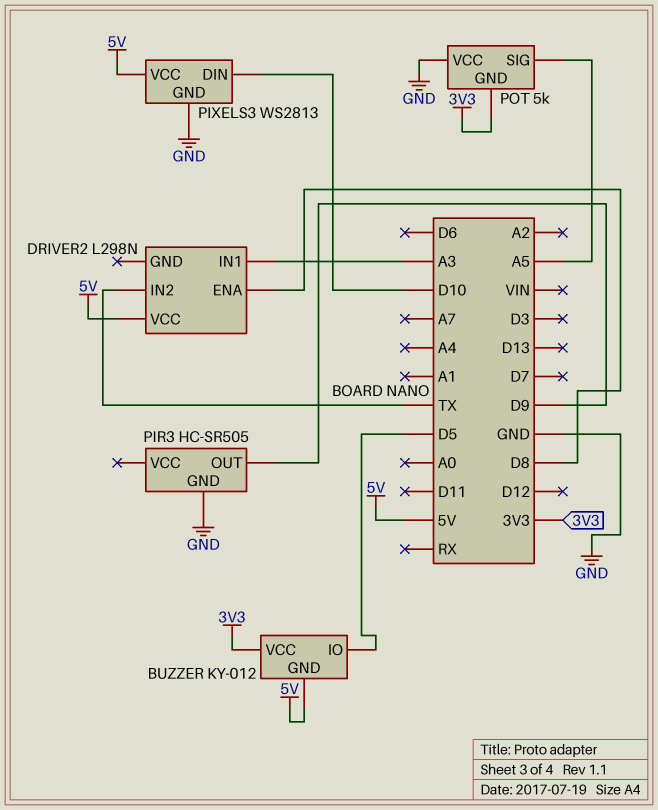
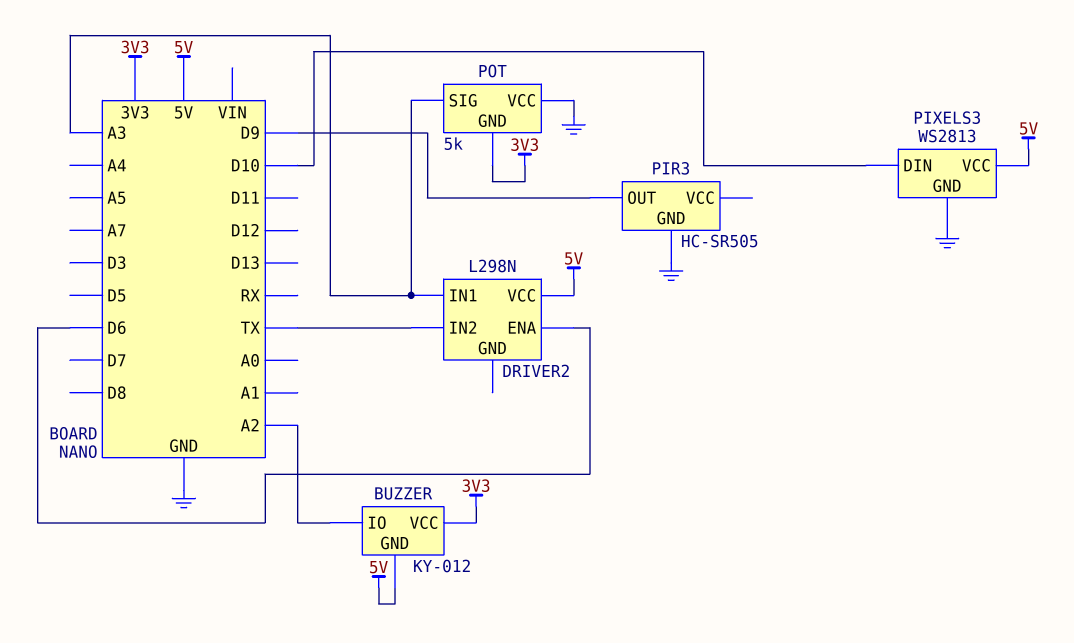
BUZZER pin IO: D5 -> A2
DRIVER2 pin ENA: D8 -> D6
POT pin SIG: A5 -> A3

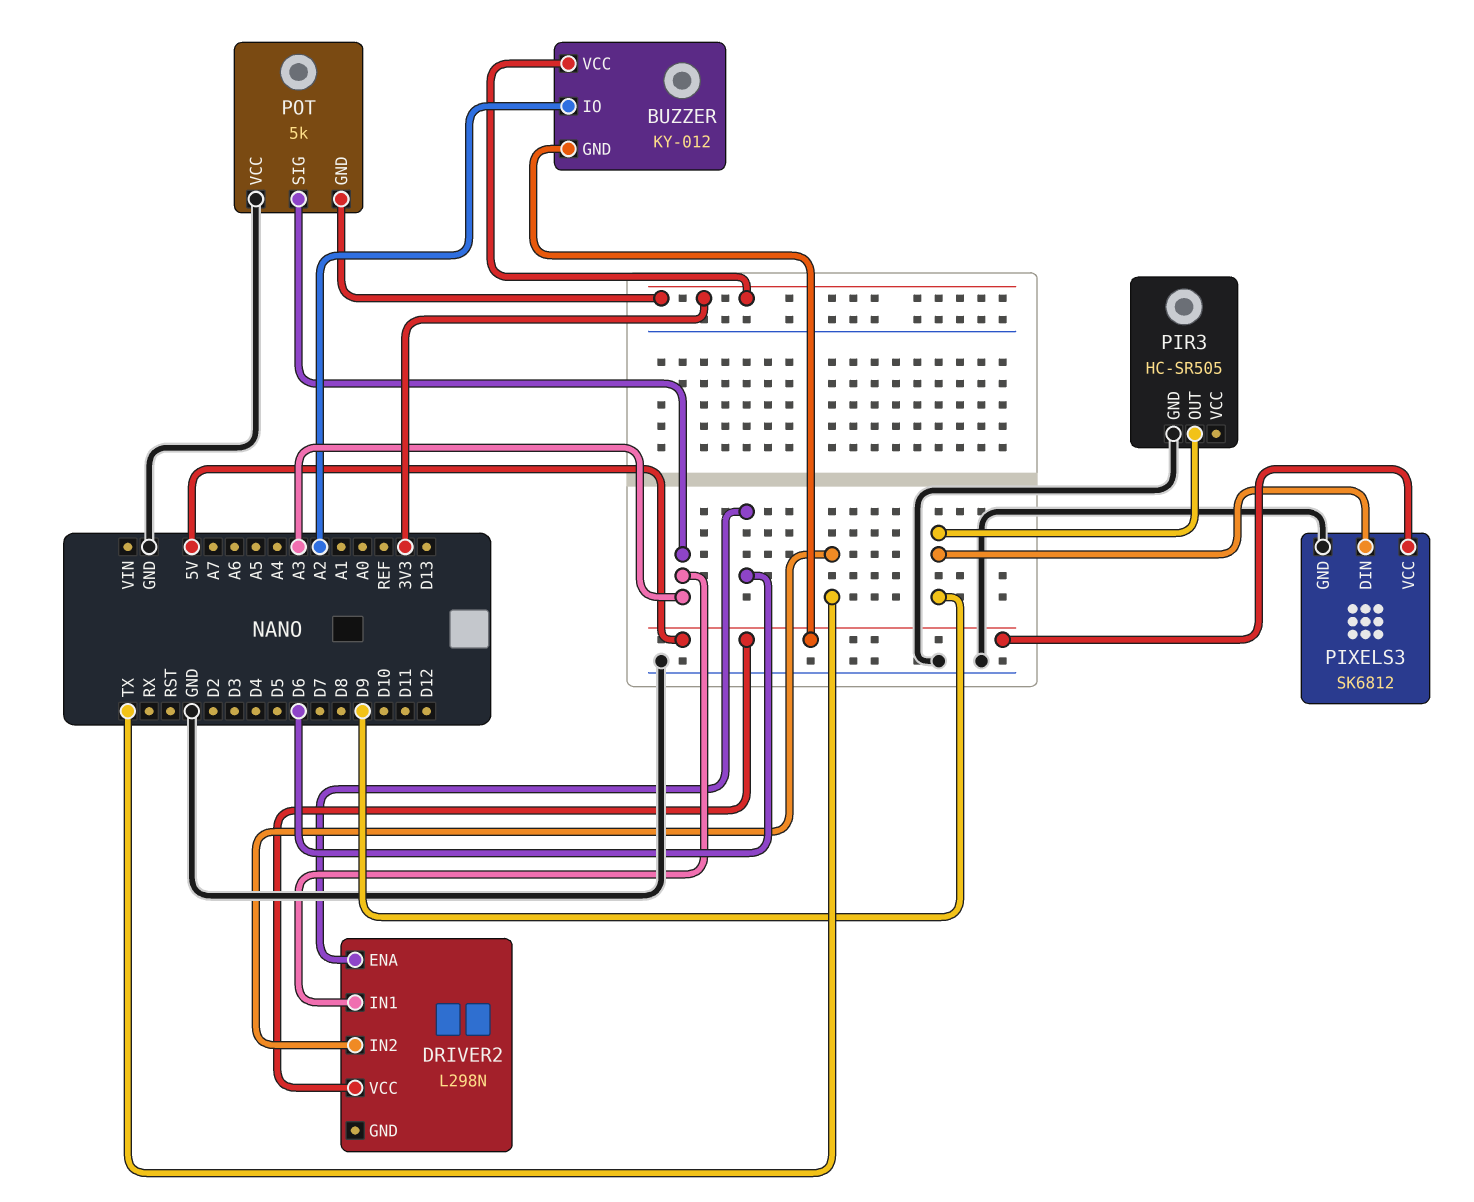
PIXELS3: WS2813 -> SK6812
PIXELS3 pin DIN: D10 -> D9

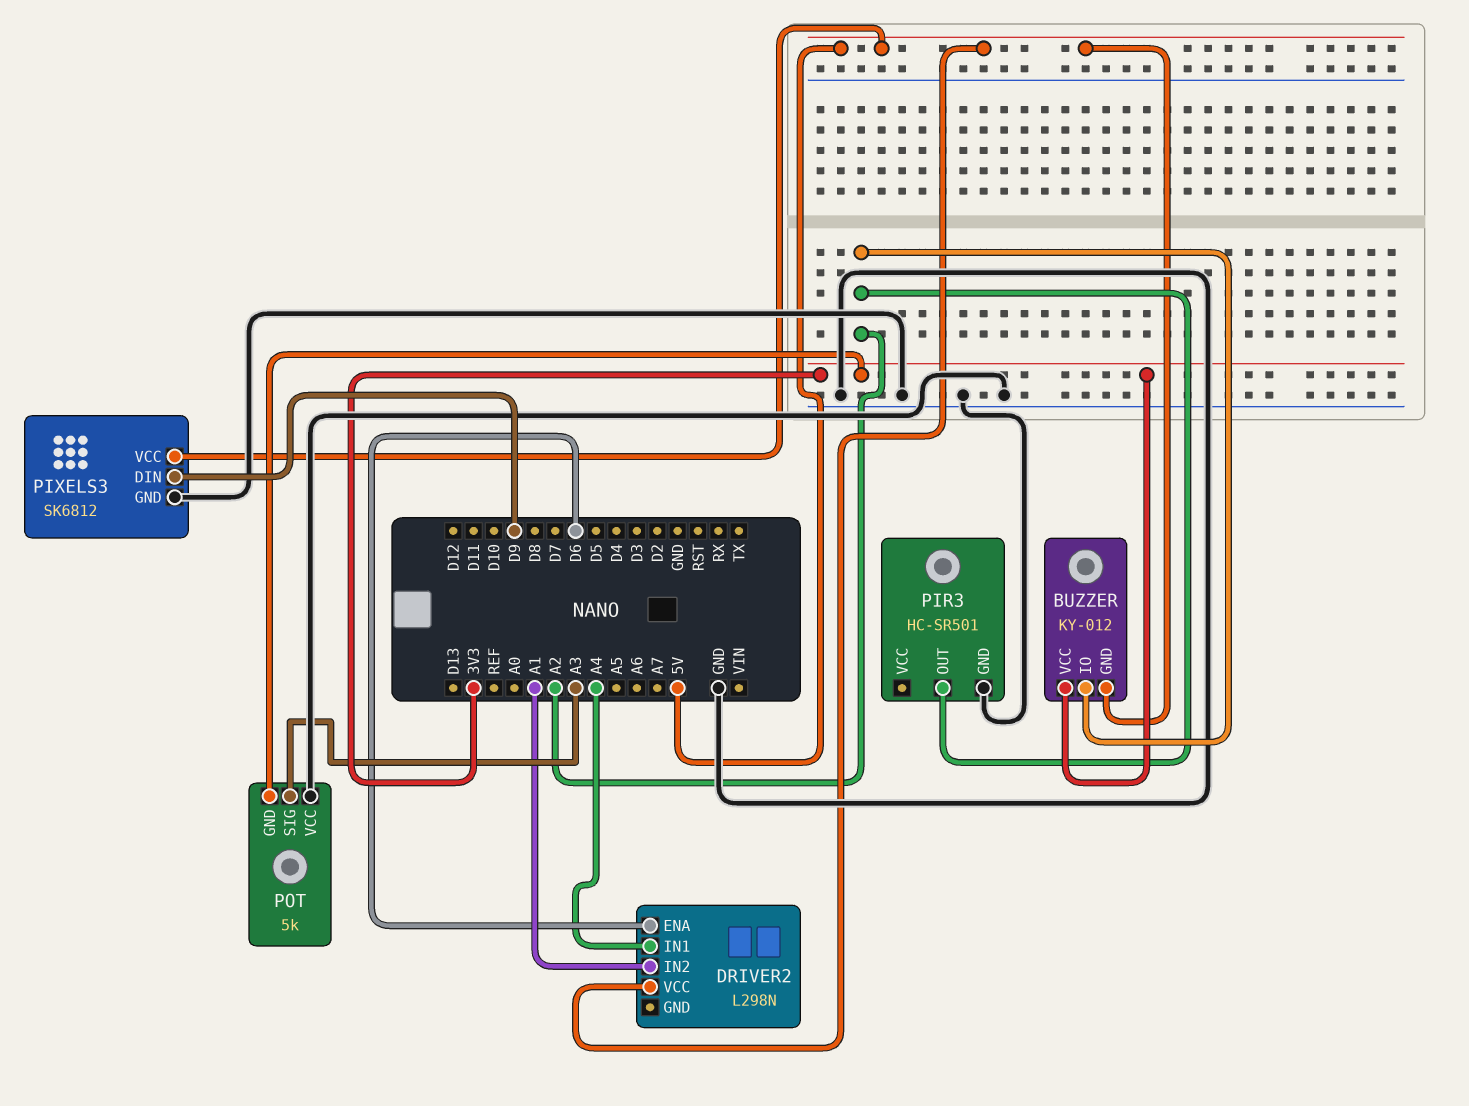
DRIVER2 pin IN1: A3 -> A4
DRIVER2 pin IN2: TX -> A1
PIR3: HC-SR505 -> HC-SR501
PIR3 pin OUT: D9 -> A2

